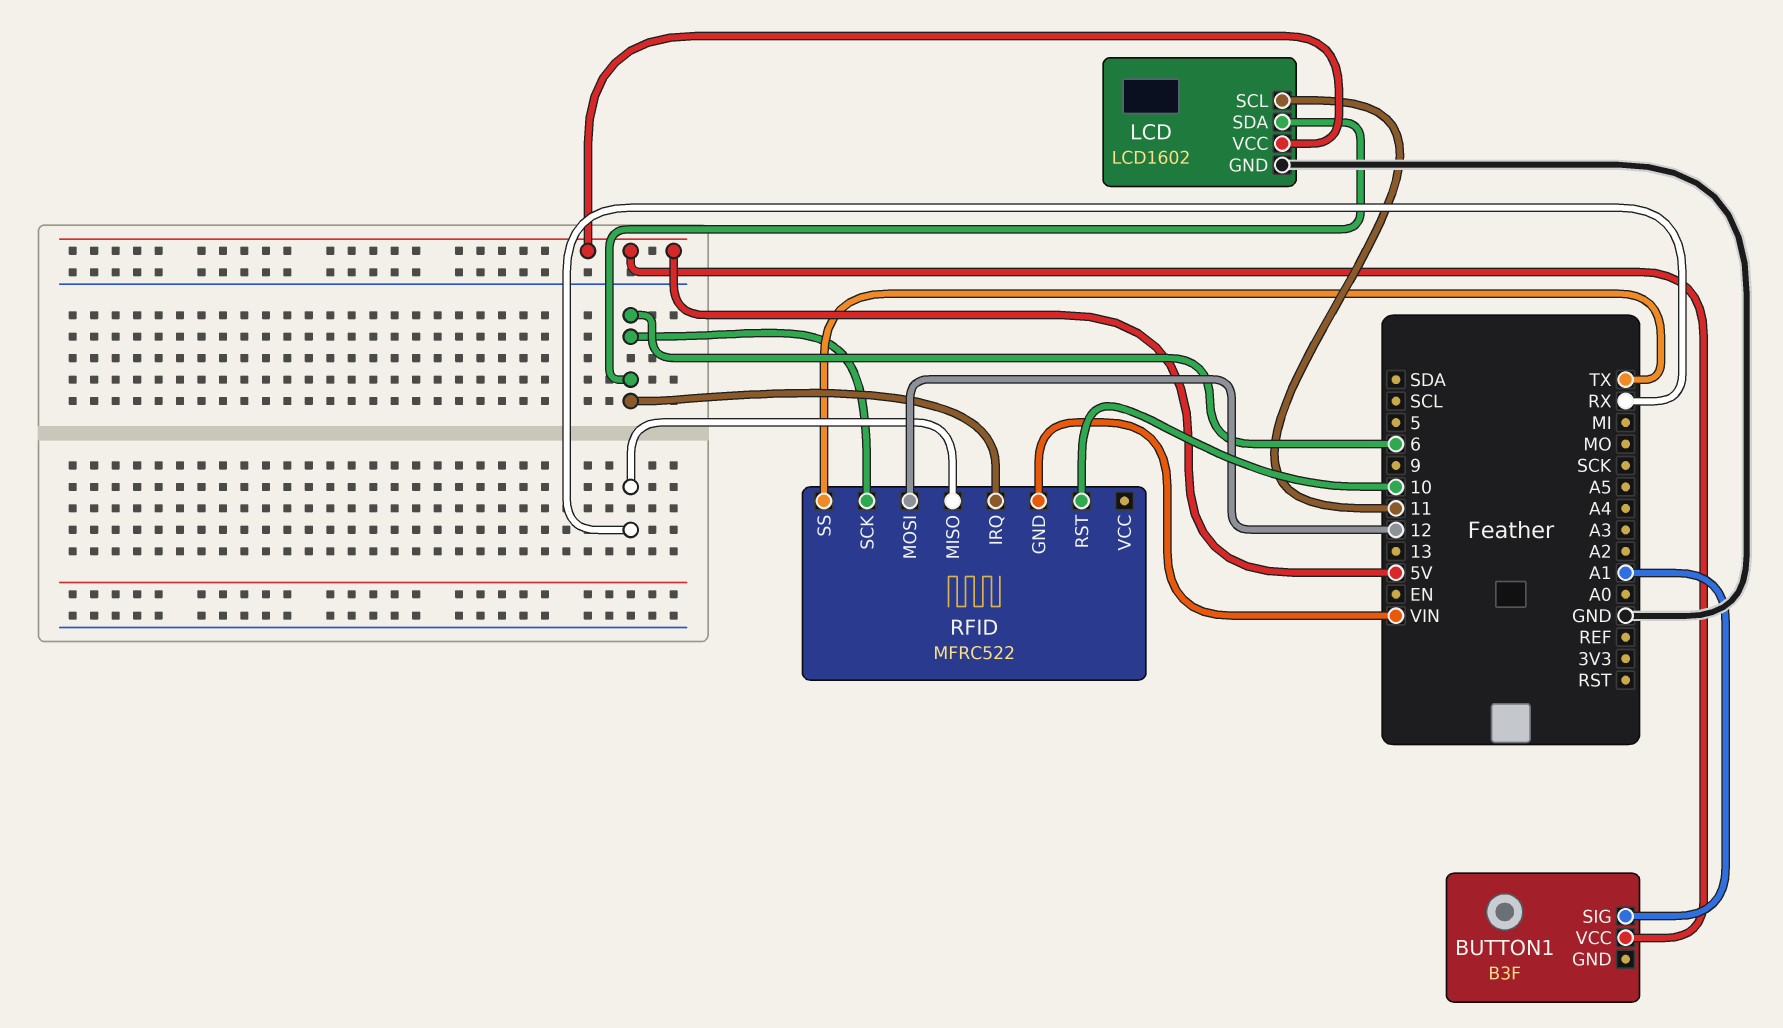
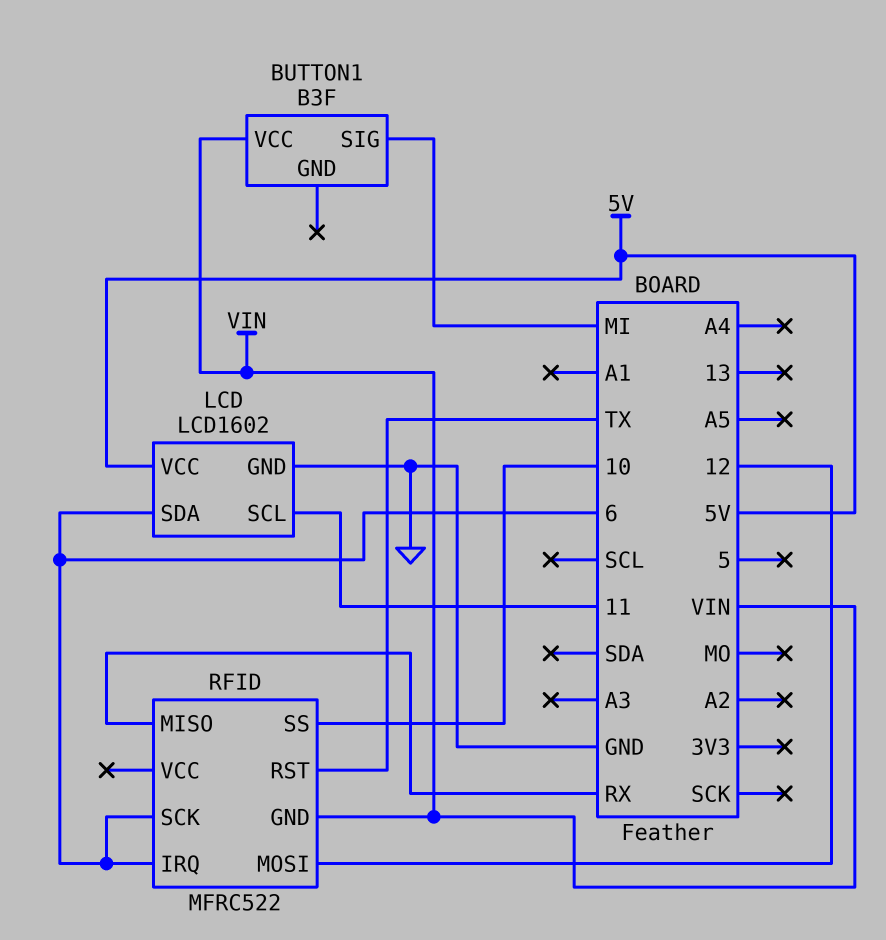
BUTTON1 pin SIG: A1 -> MI
BUTTON1 pin VCC: 5V -> VIN
RFID pin RST: 10 -> TX
RFID pin SS: TX -> 10

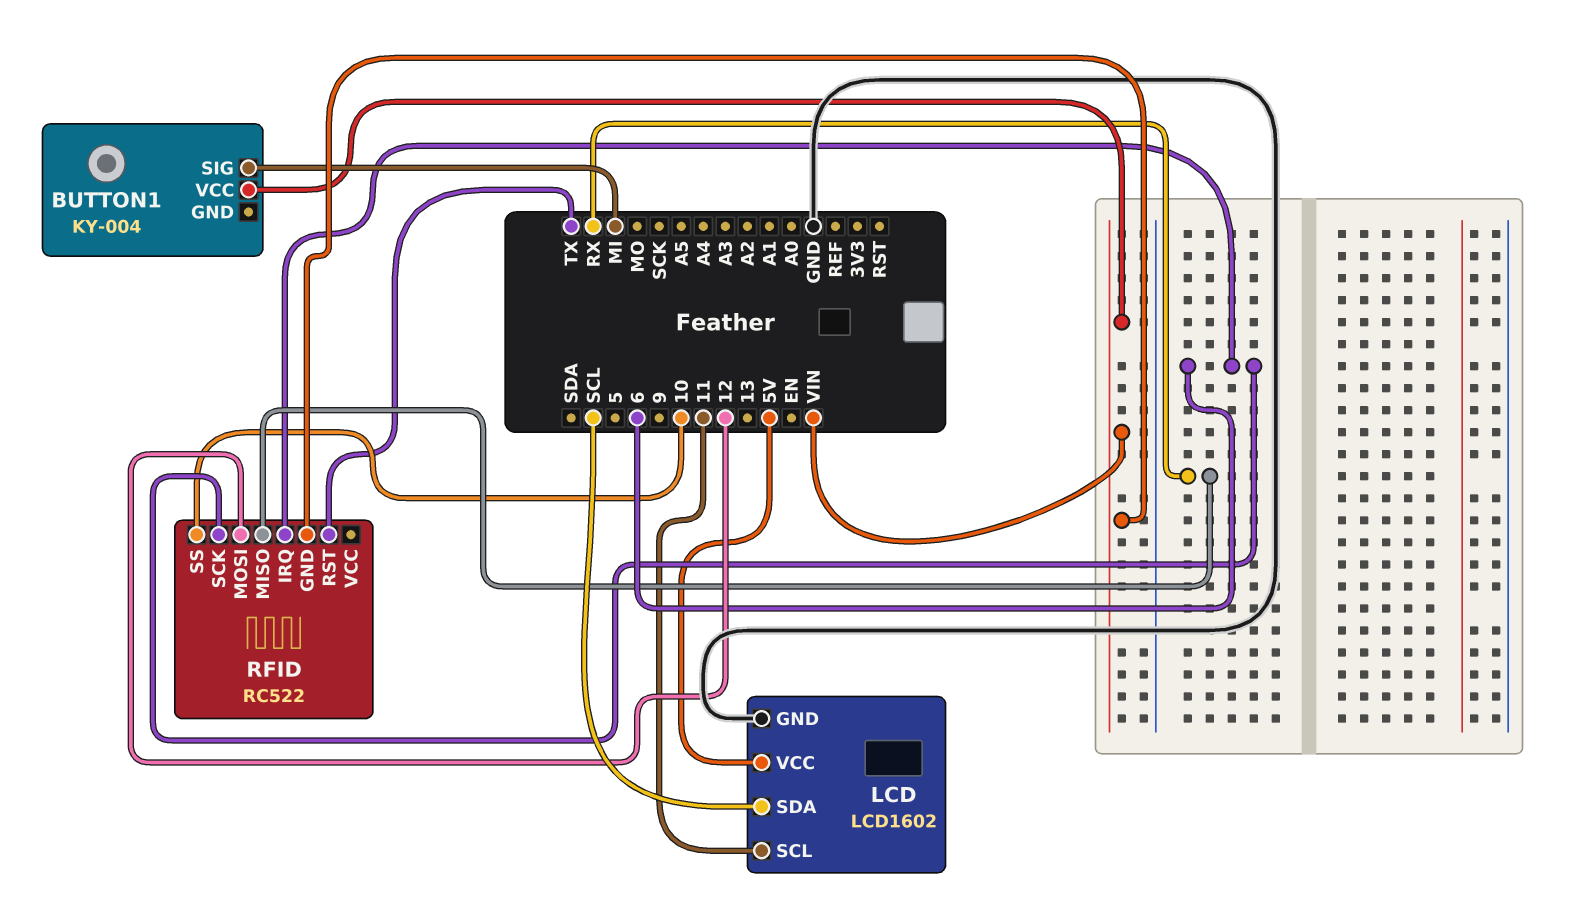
BUTTON1: B3F -> KY-004
LCD pin SDA: 6 -> SCL
RFID: MFRC522 -> RC522

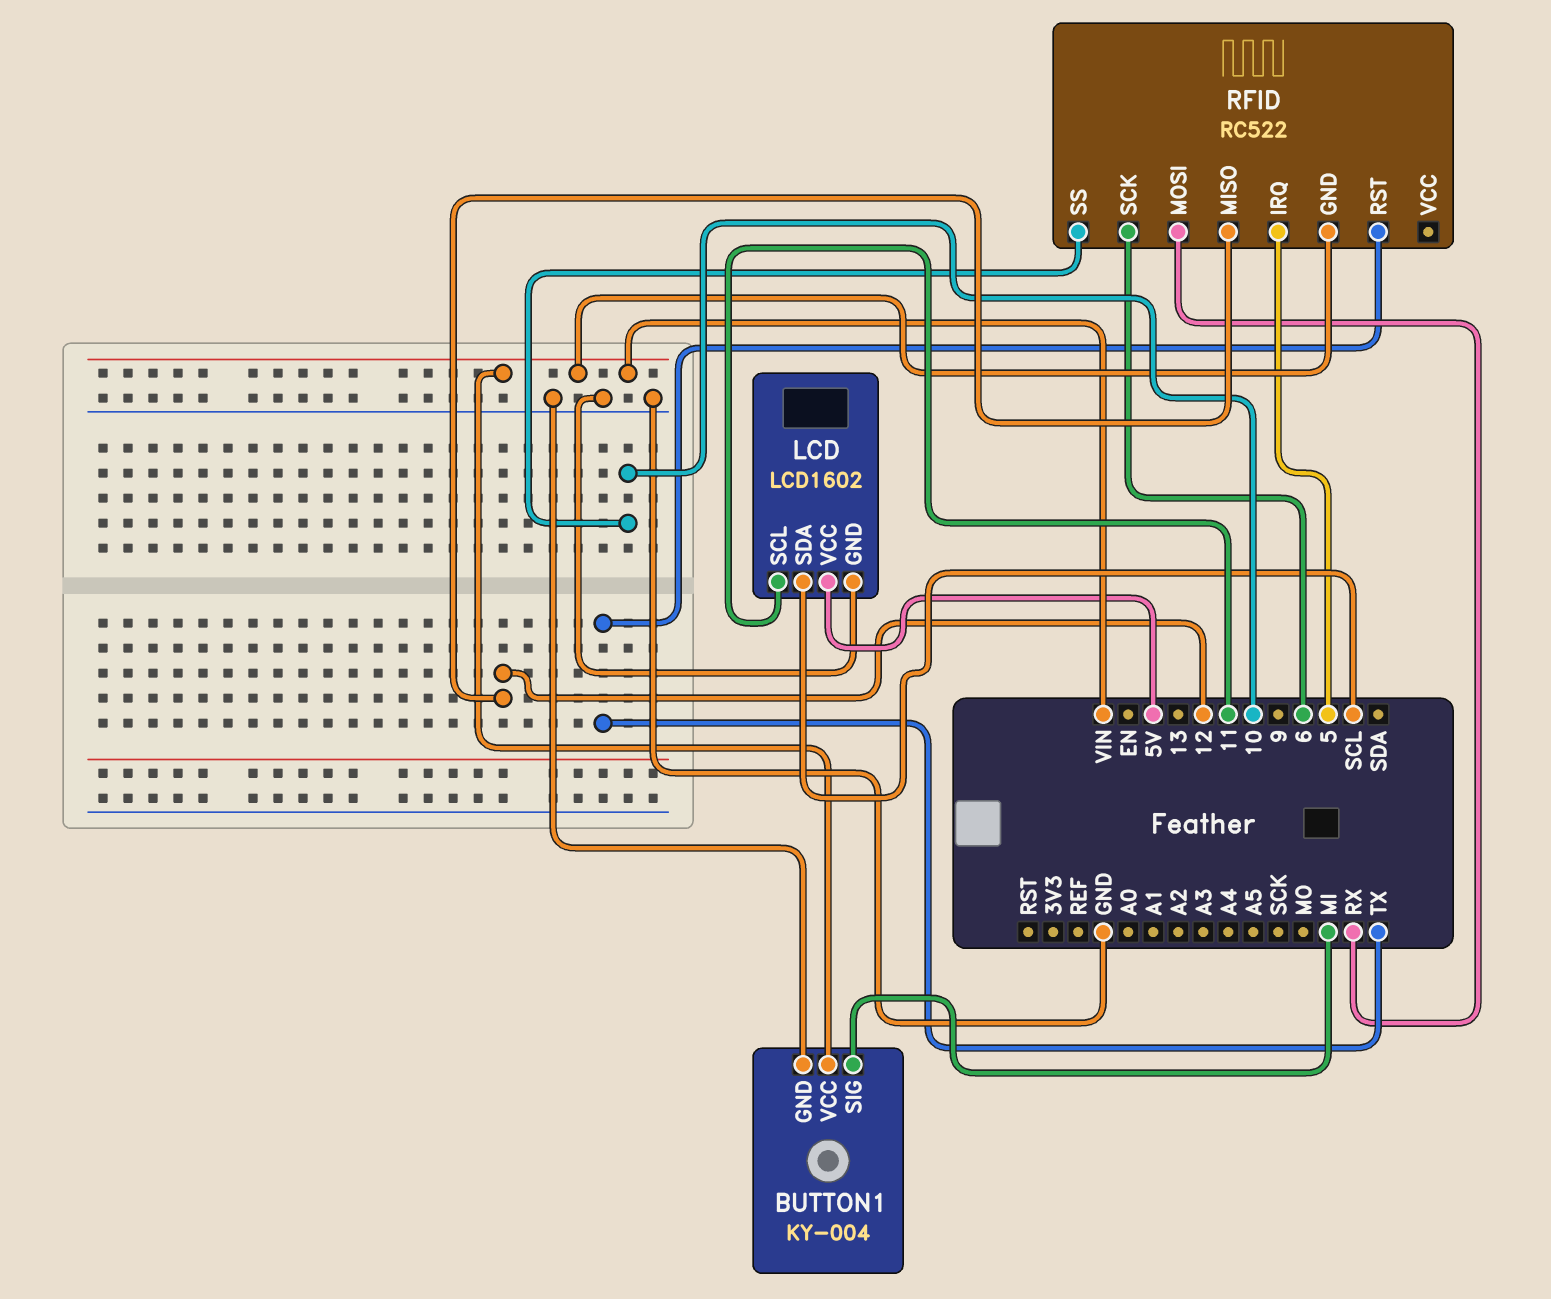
BUTTON1 pin GND: none -> GND
RFID pin IRQ: 6 -> 5
RFID pin MISO: RX -> 12
RFID pin MOSI: 12 -> RX

